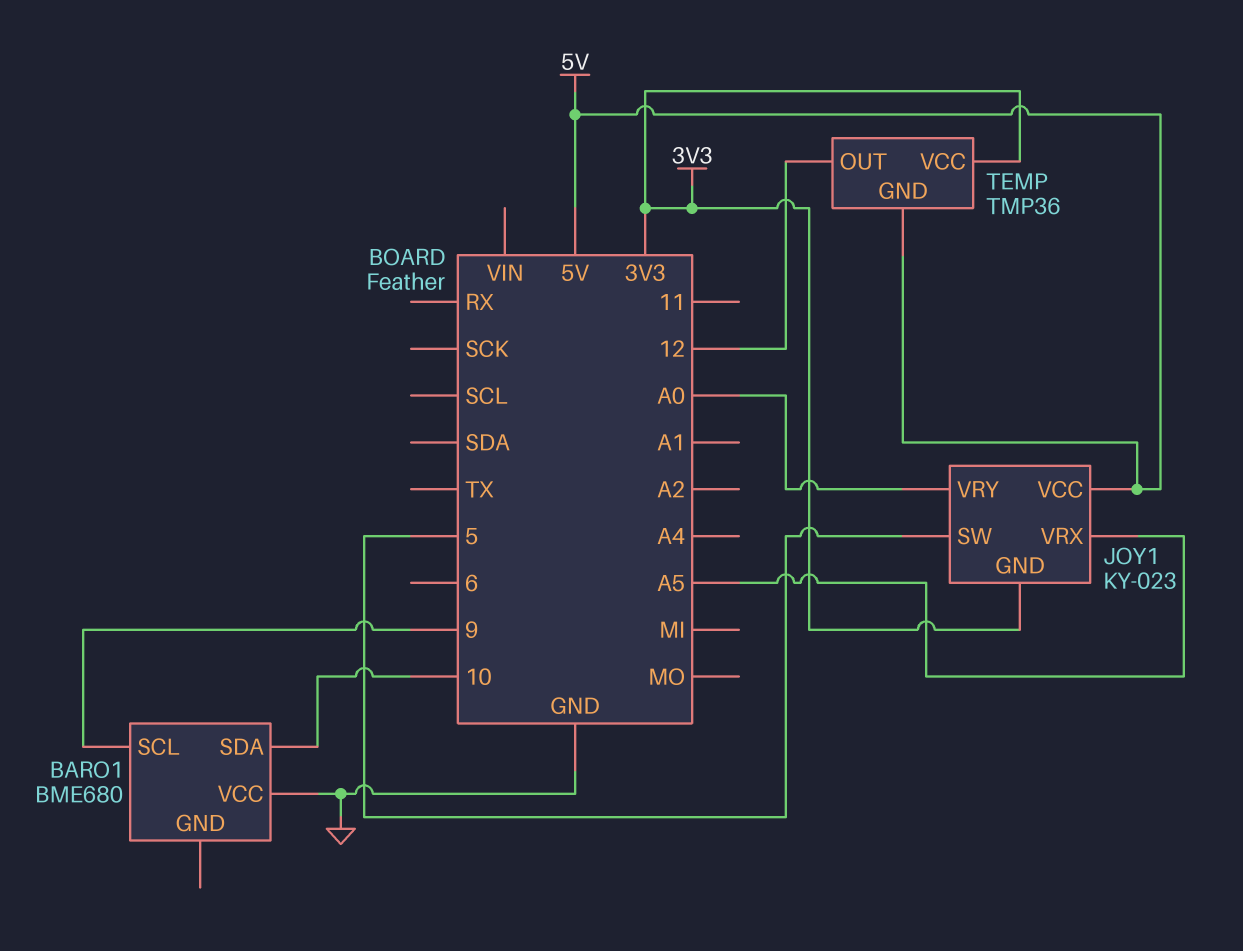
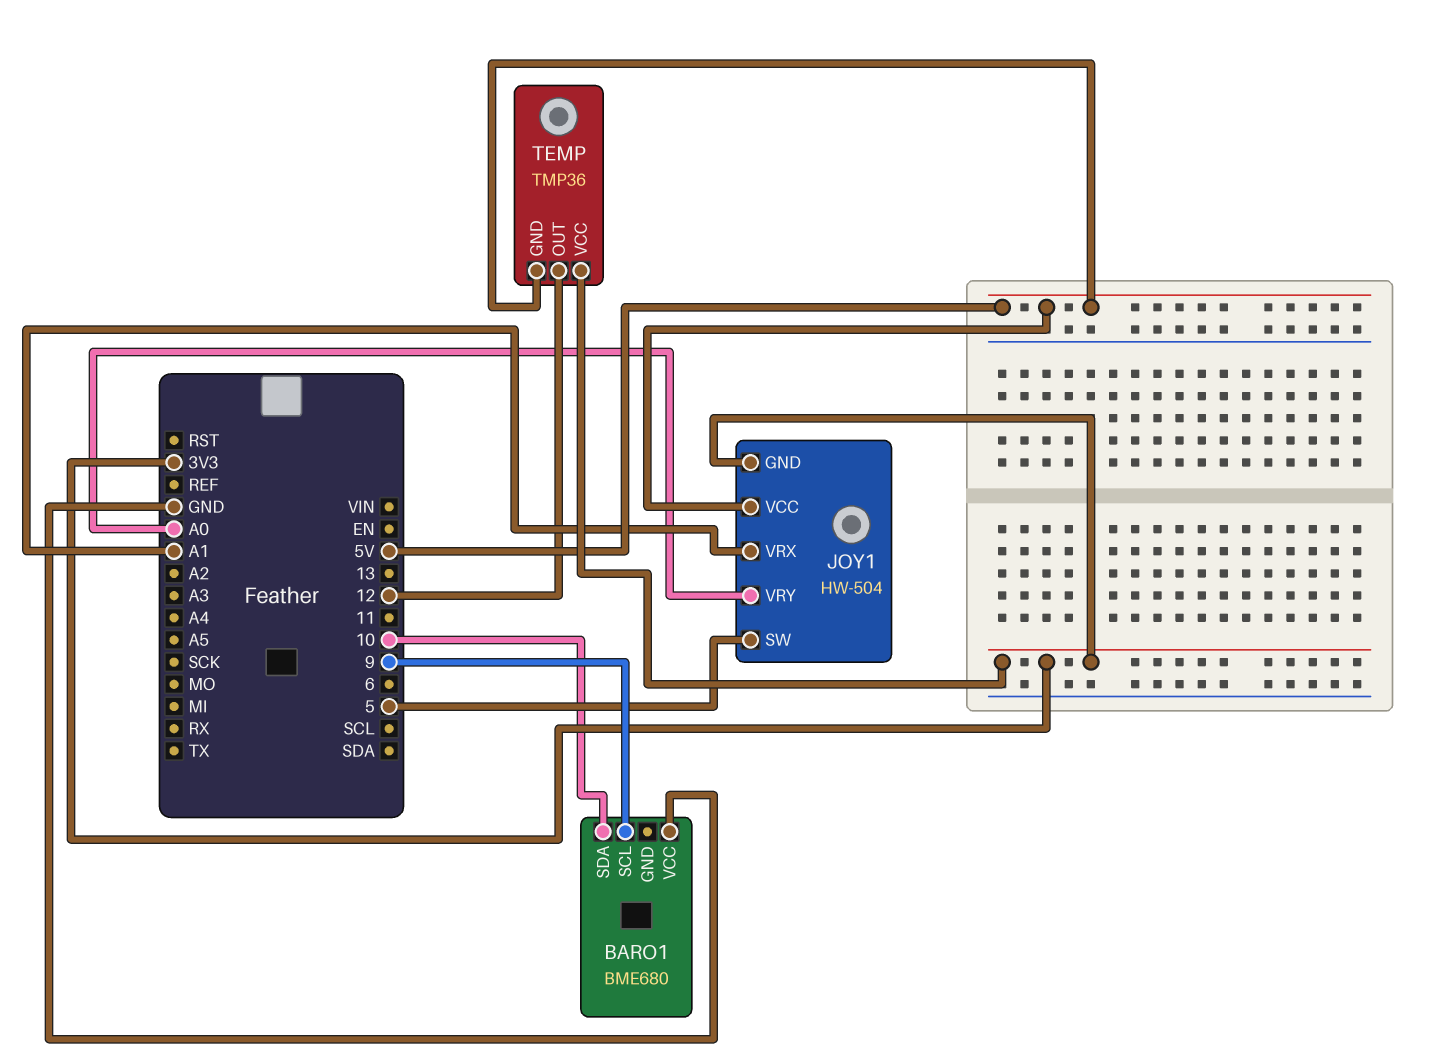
JOY1: KY-023 -> HW-504
JOY1 pin VRX: A5 -> A1

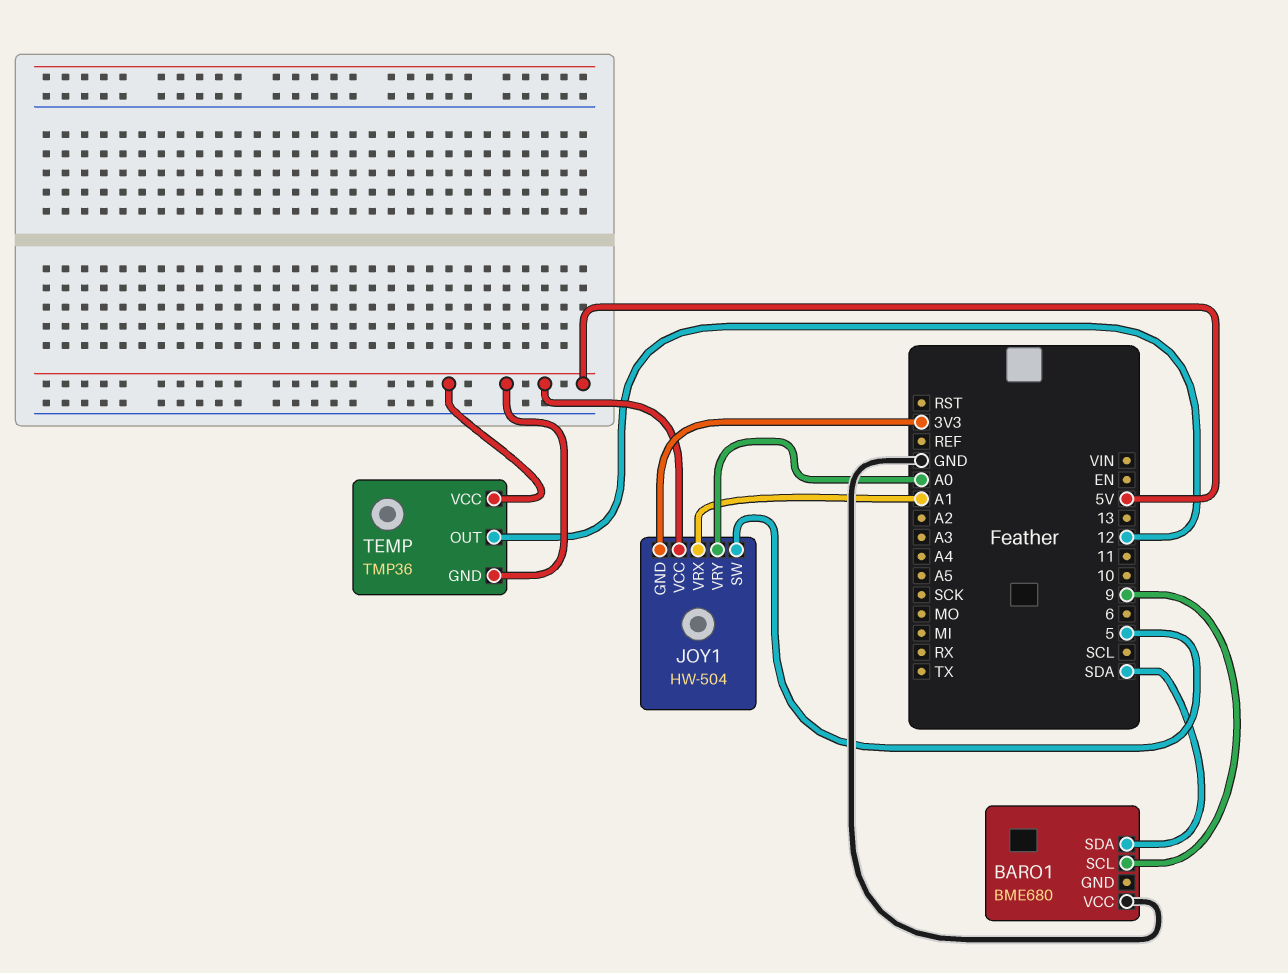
BARO1 pin SDA: 10 -> SDA
TEMP pin VCC: 3V3 -> 5V

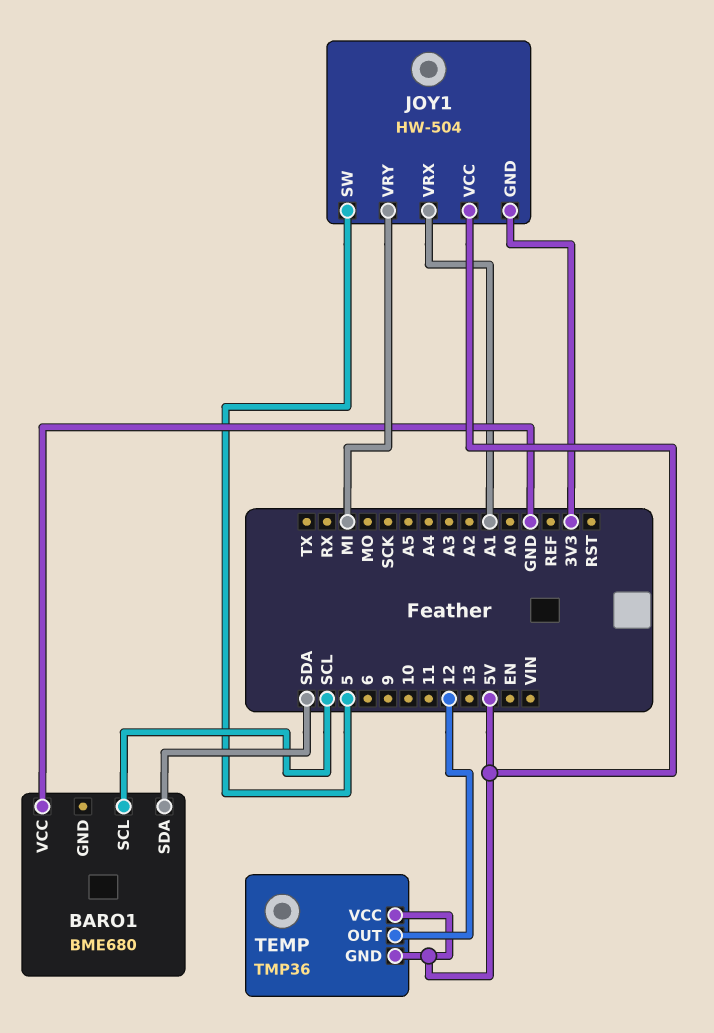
BARO1 pin SCL: 9 -> SCL
JOY1 pin VRY: A0 -> MI

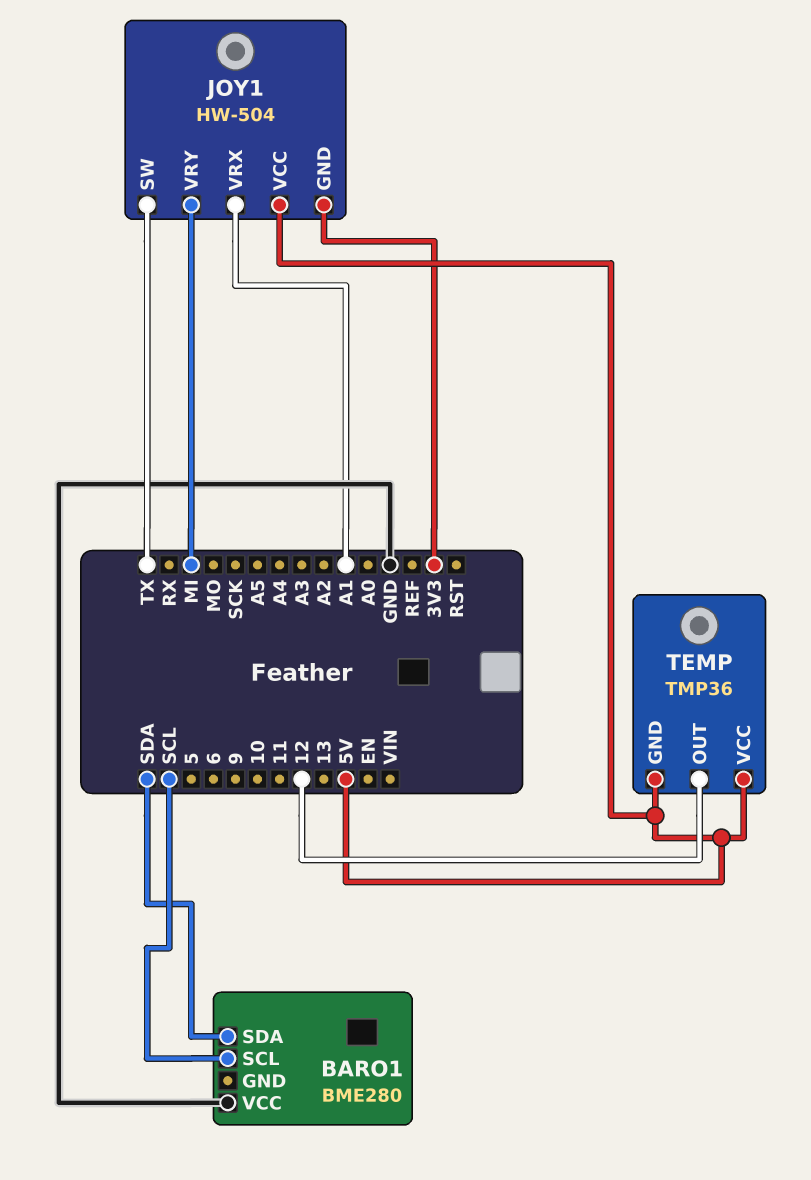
BARO1: BME680 -> BME280
JOY1 pin SW: 5 -> TX

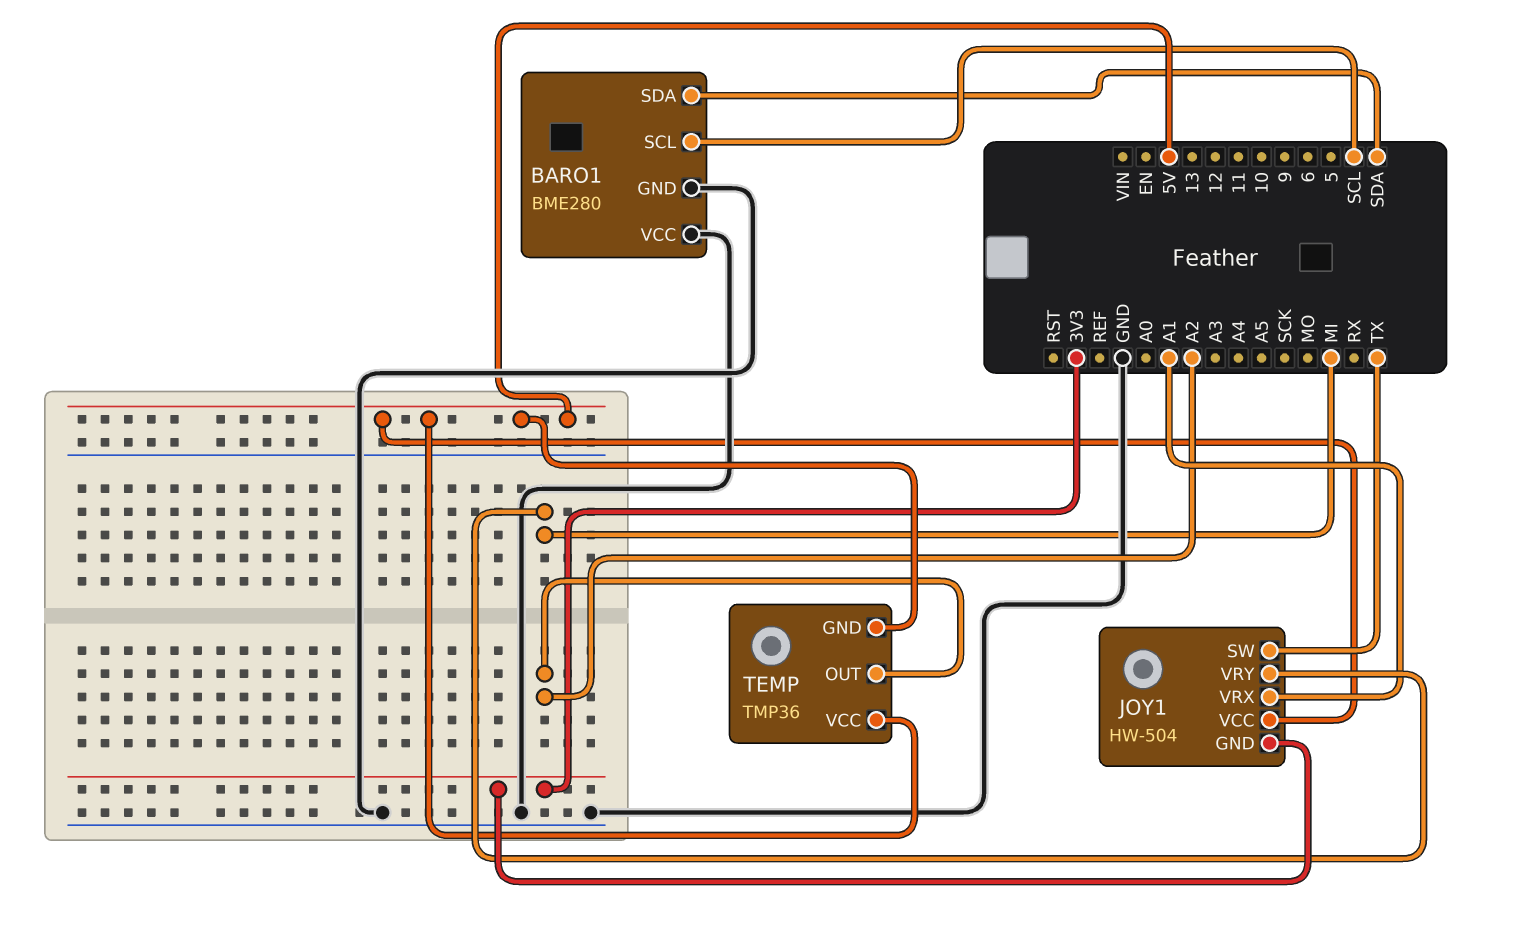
BARO1 pin GND: none -> GND
TEMP pin OUT: 12 -> A2

